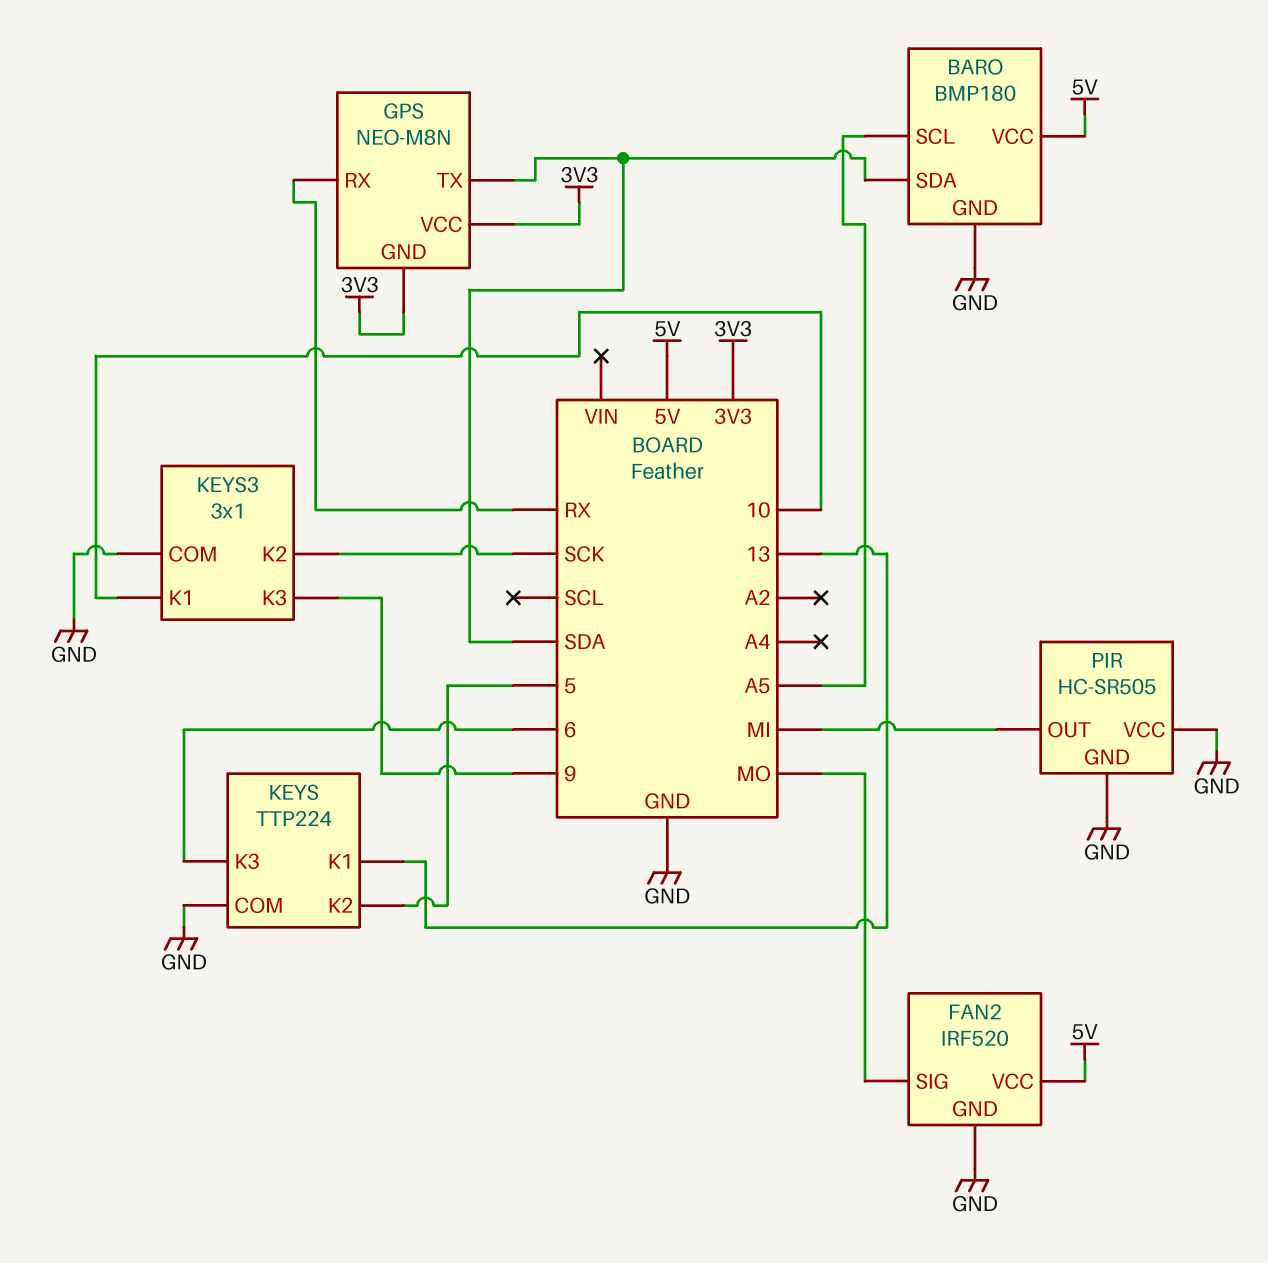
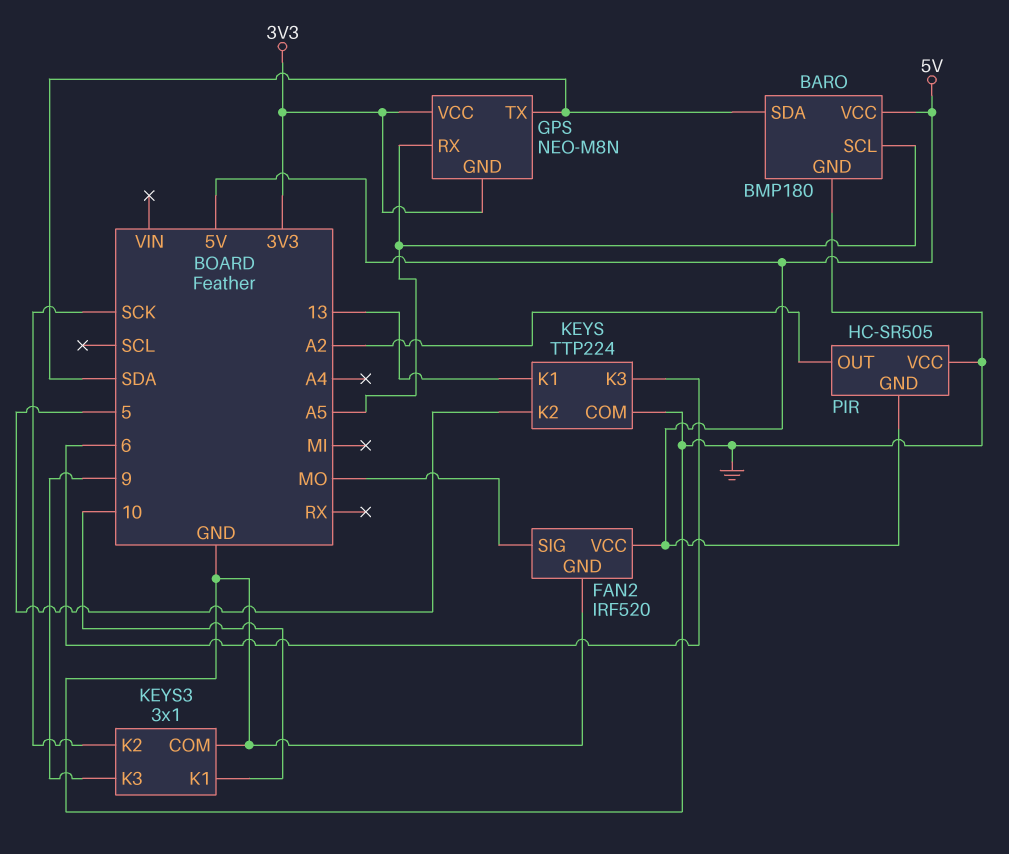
GPS pin RX: RX -> A5
PIR pin GND: GND -> 5V
PIR pin OUT: MI -> A2

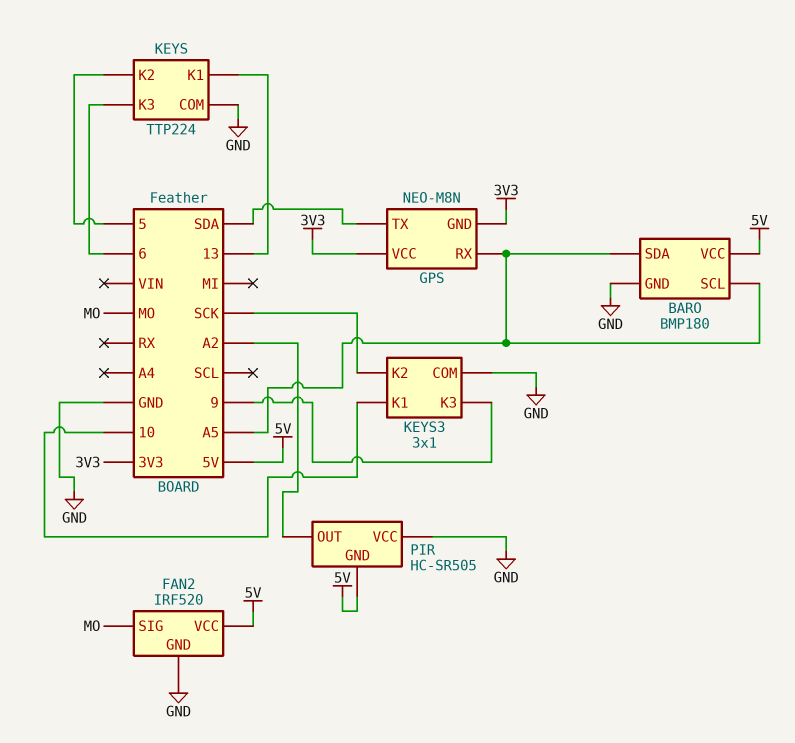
BARO pin SDA: SDA -> A5

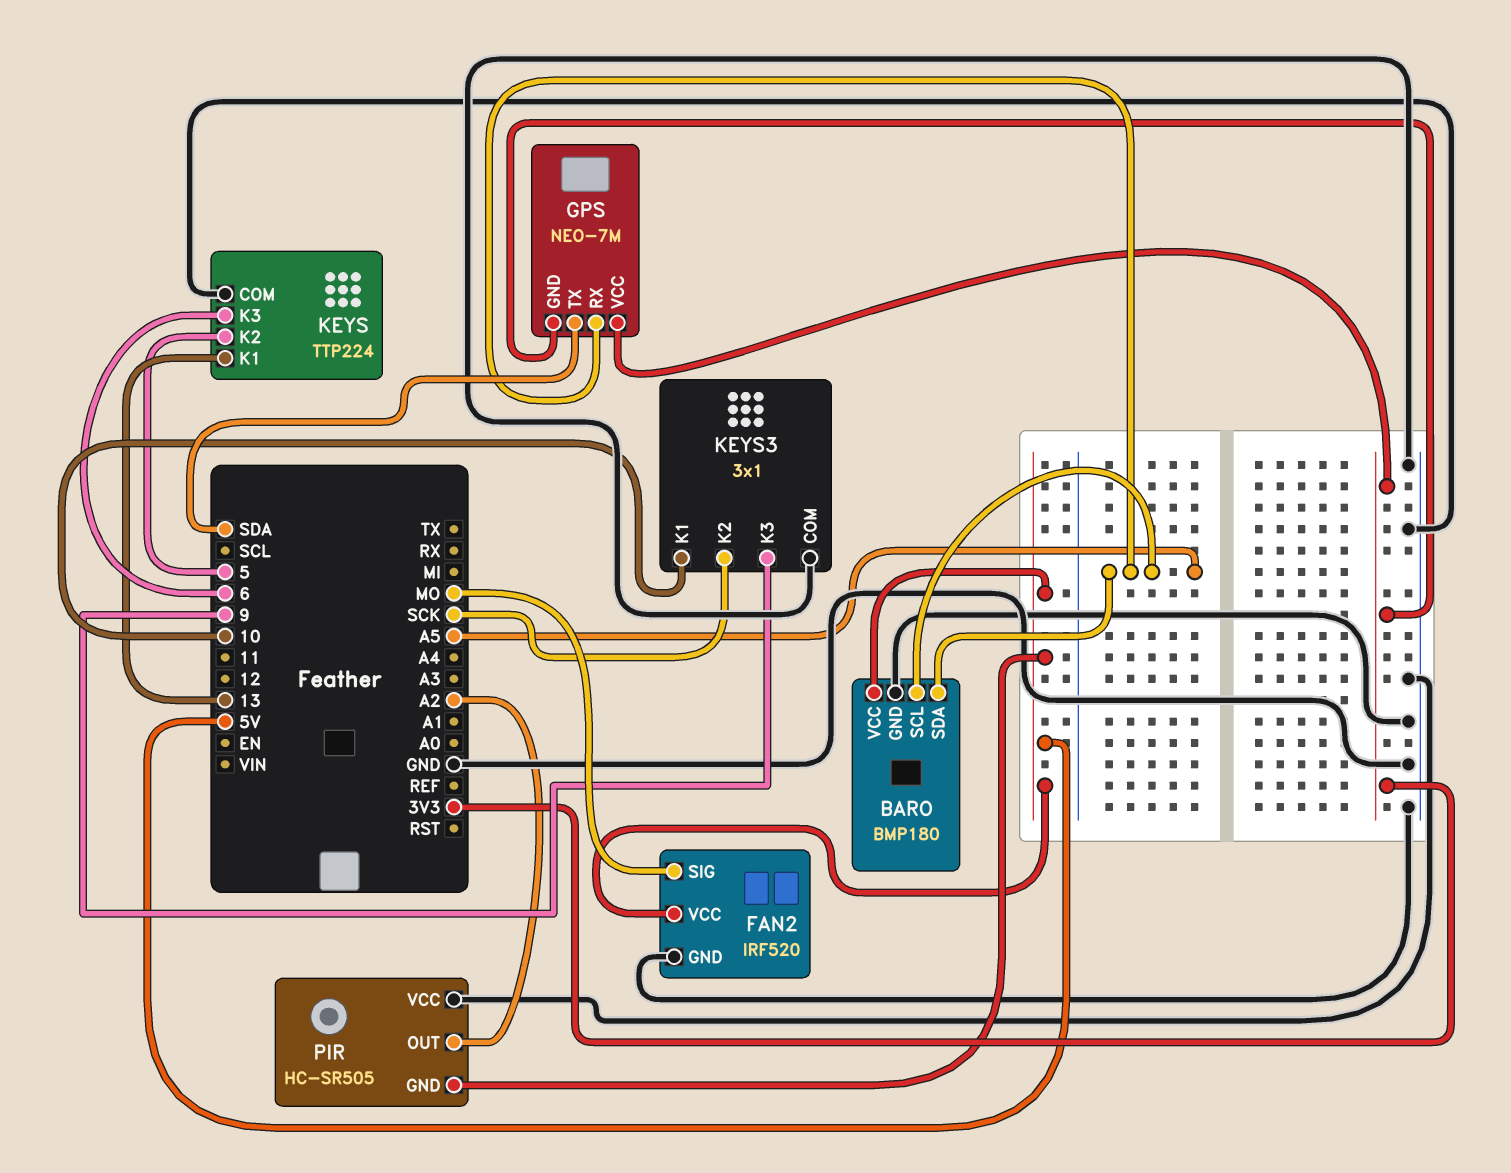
GPS: NEO-M8N -> NEO-7M

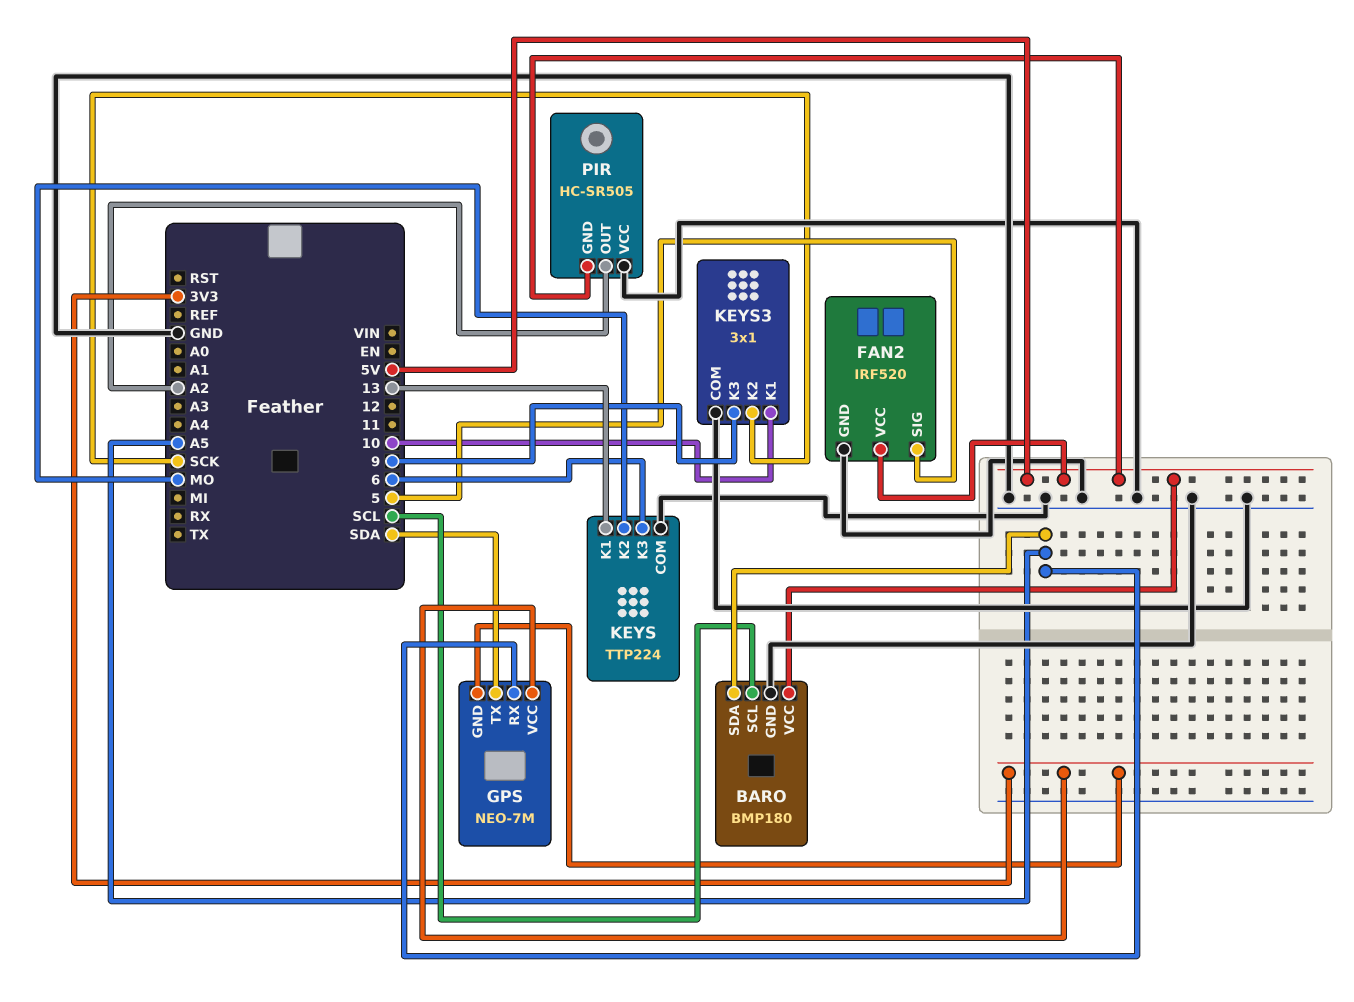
BARO pin SCL: A5 -> SCL
FAN2 pin SIG: MO -> 5
KEYS pin K2: 5 -> MO

